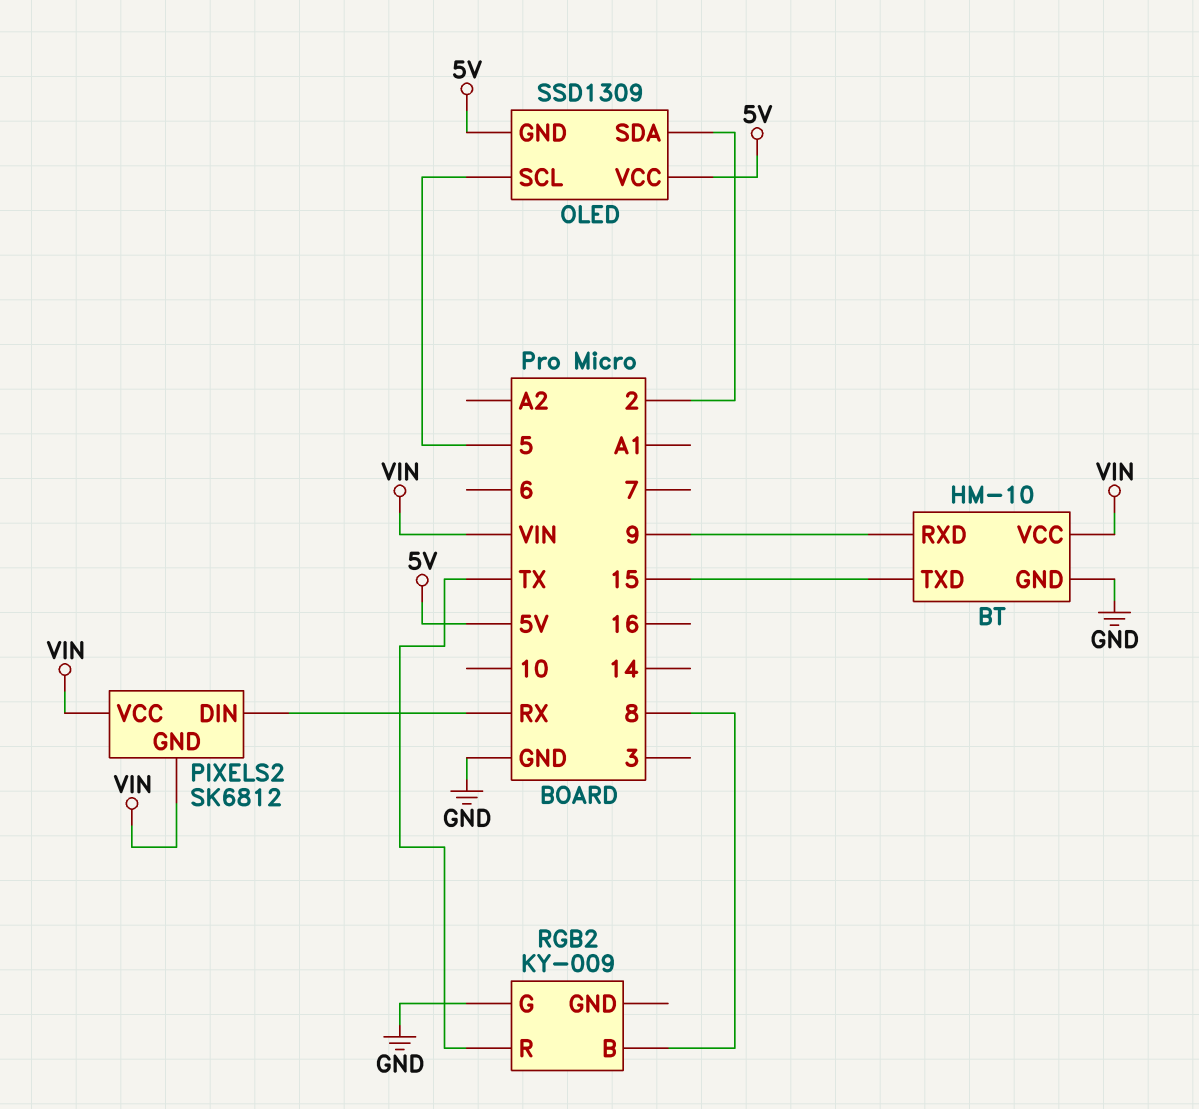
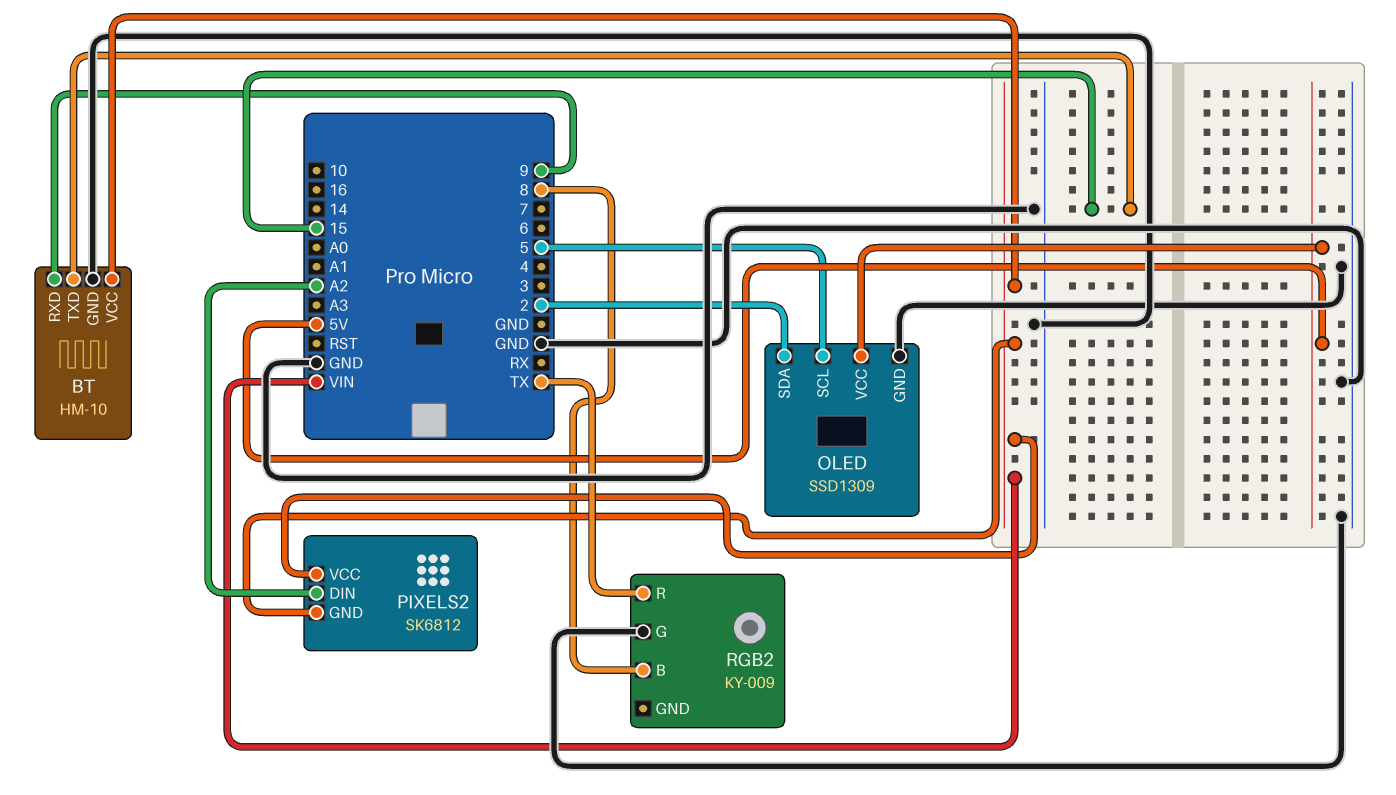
OLED pin GND: 5V -> GND
PIXELS2 pin DIN: RX -> A2

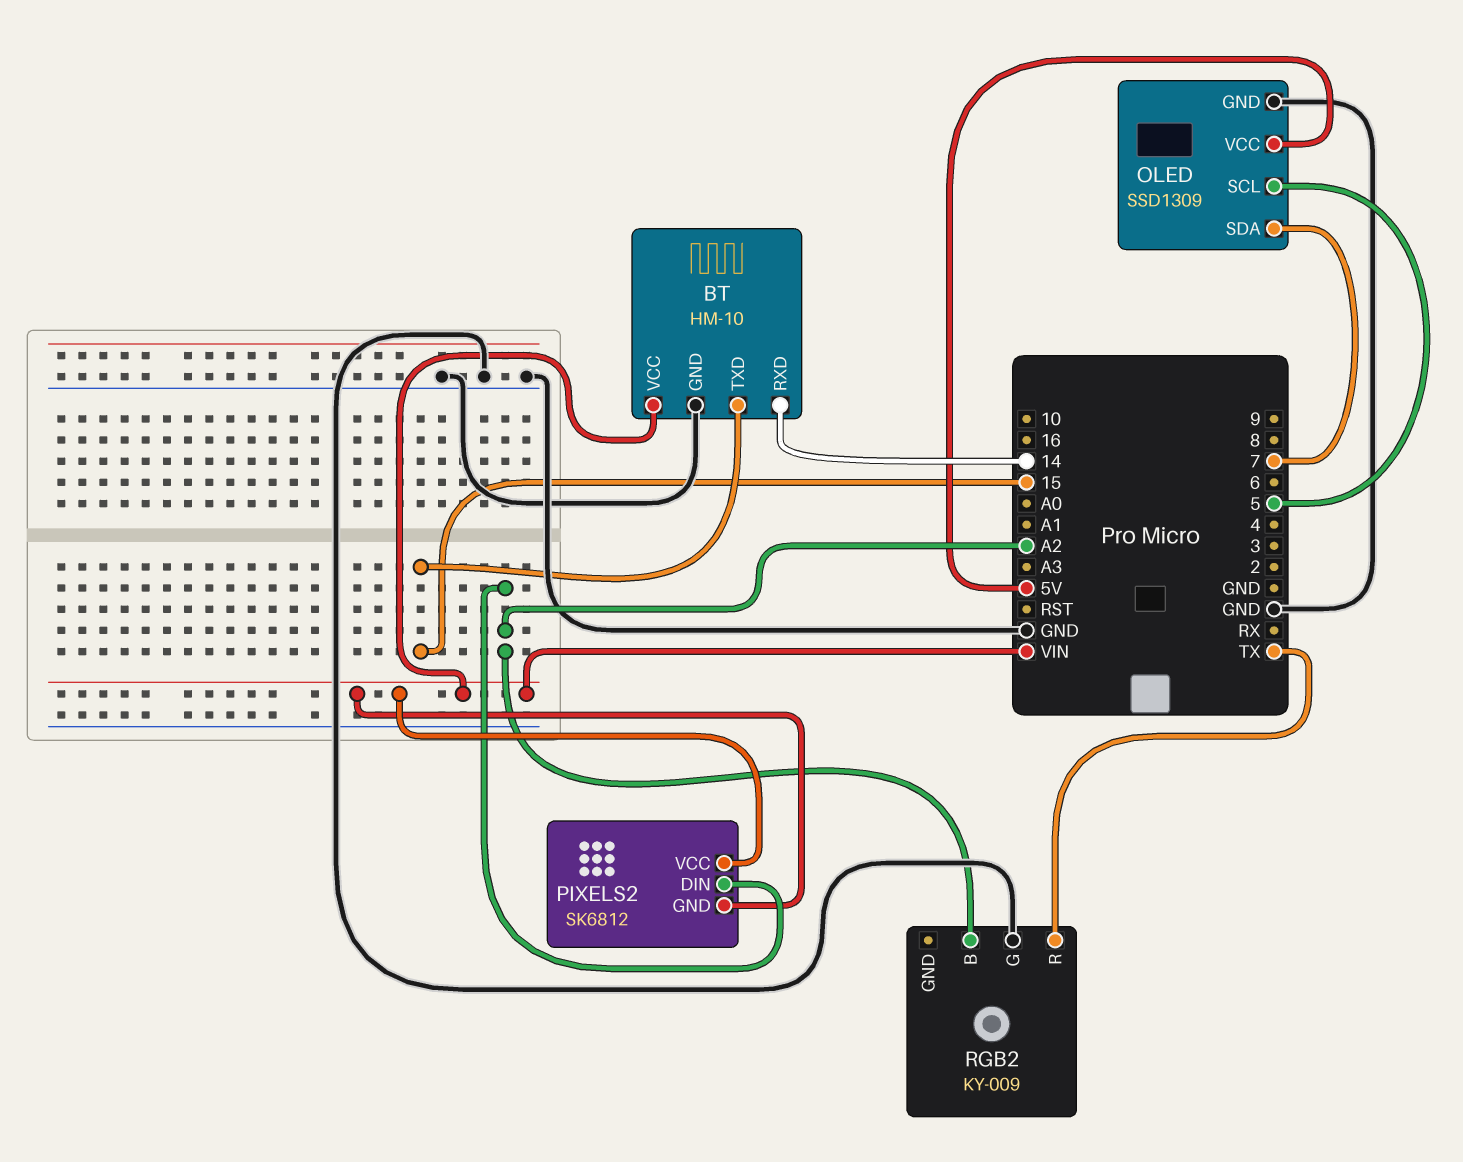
BT pin RXD: 9 -> 14
OLED pin SDA: 2 -> 7
RGB2 pin B: 8 -> A2

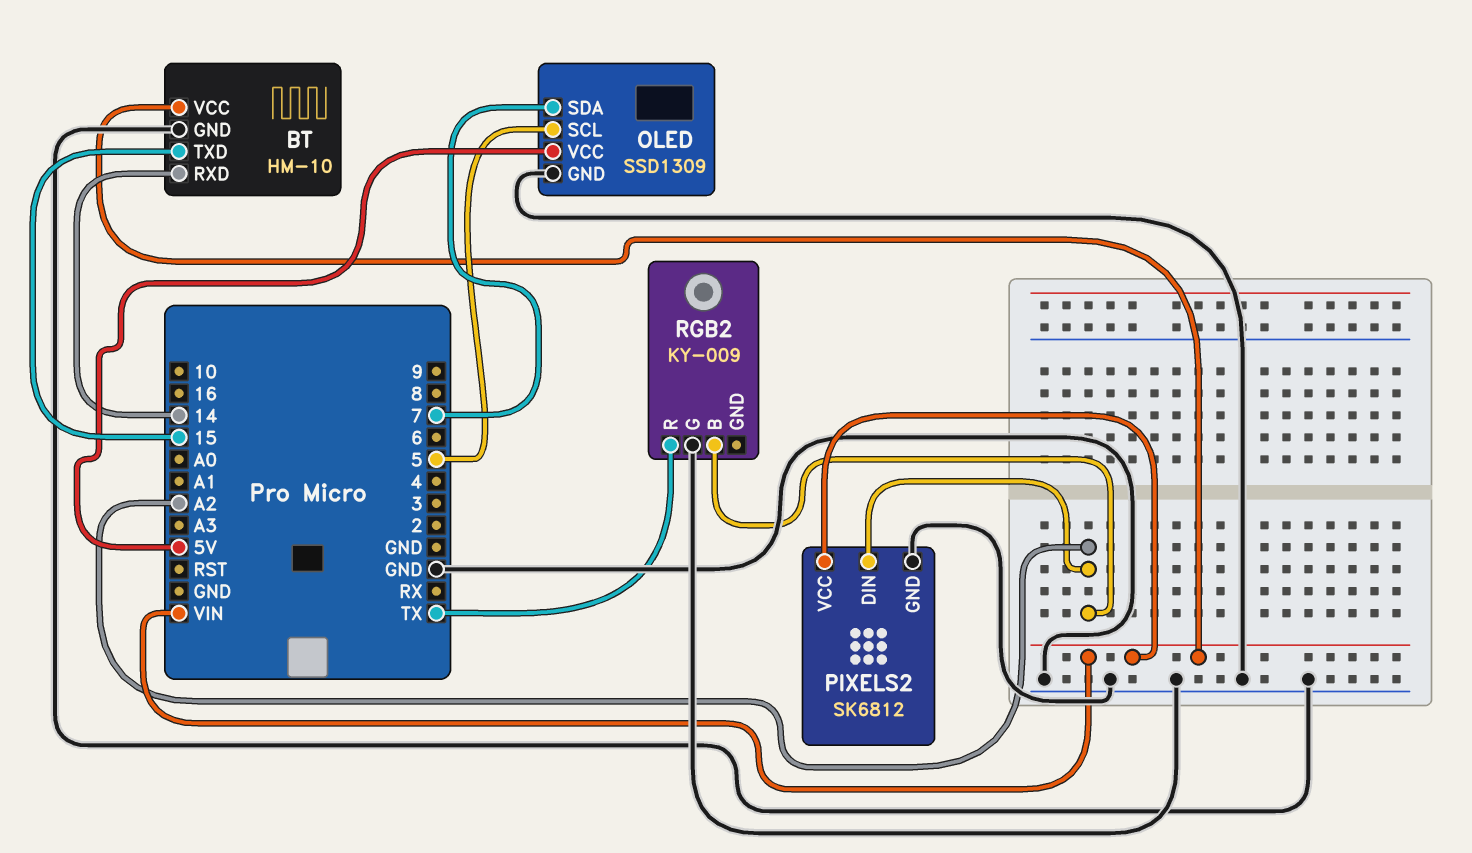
PIXELS2 pin GND: VIN -> GND

